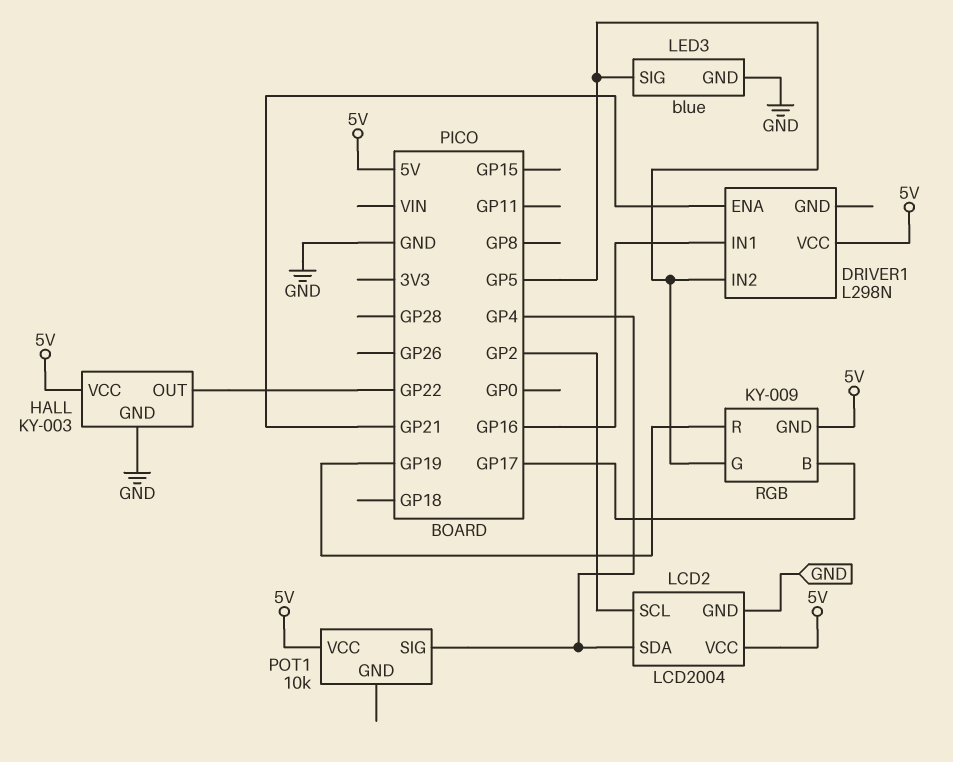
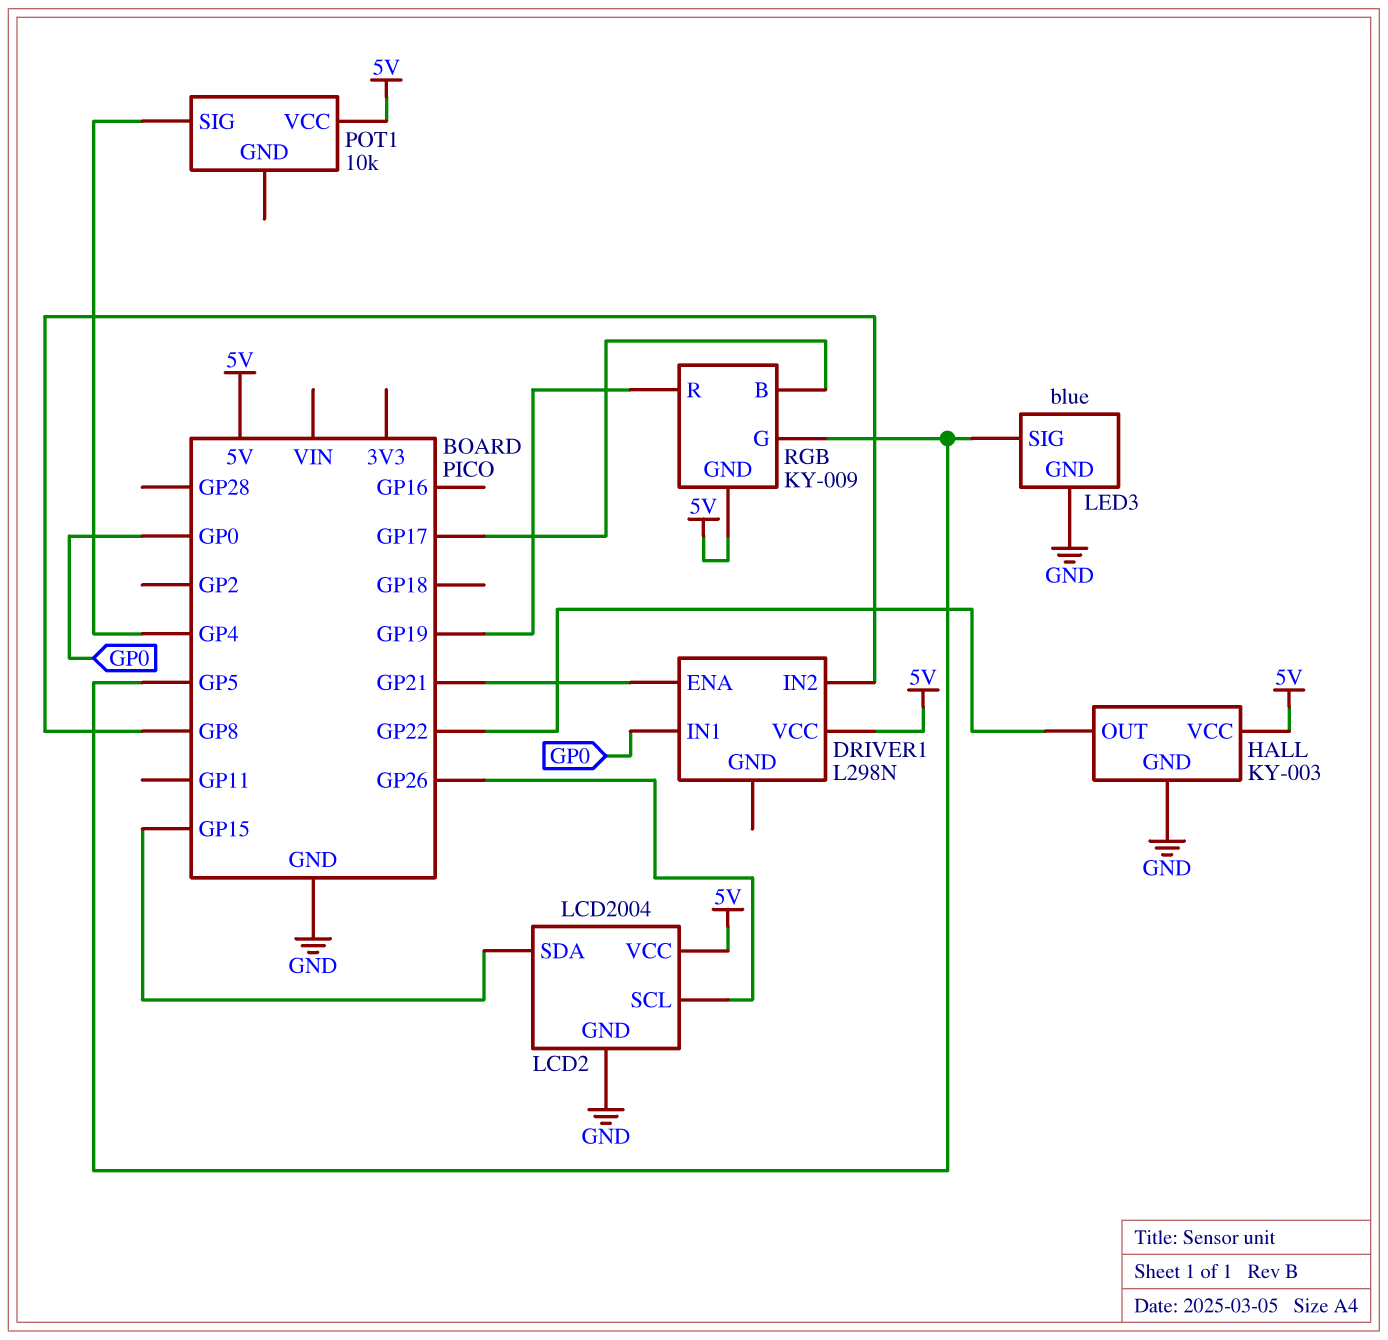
DRIVER1 pin IN1: GP16 -> GP0
DRIVER1 pin IN2: GP5 -> GP8
LCD2 pin SCL: GP2 -> GP26
LCD2 pin SDA: GP4 -> GP15

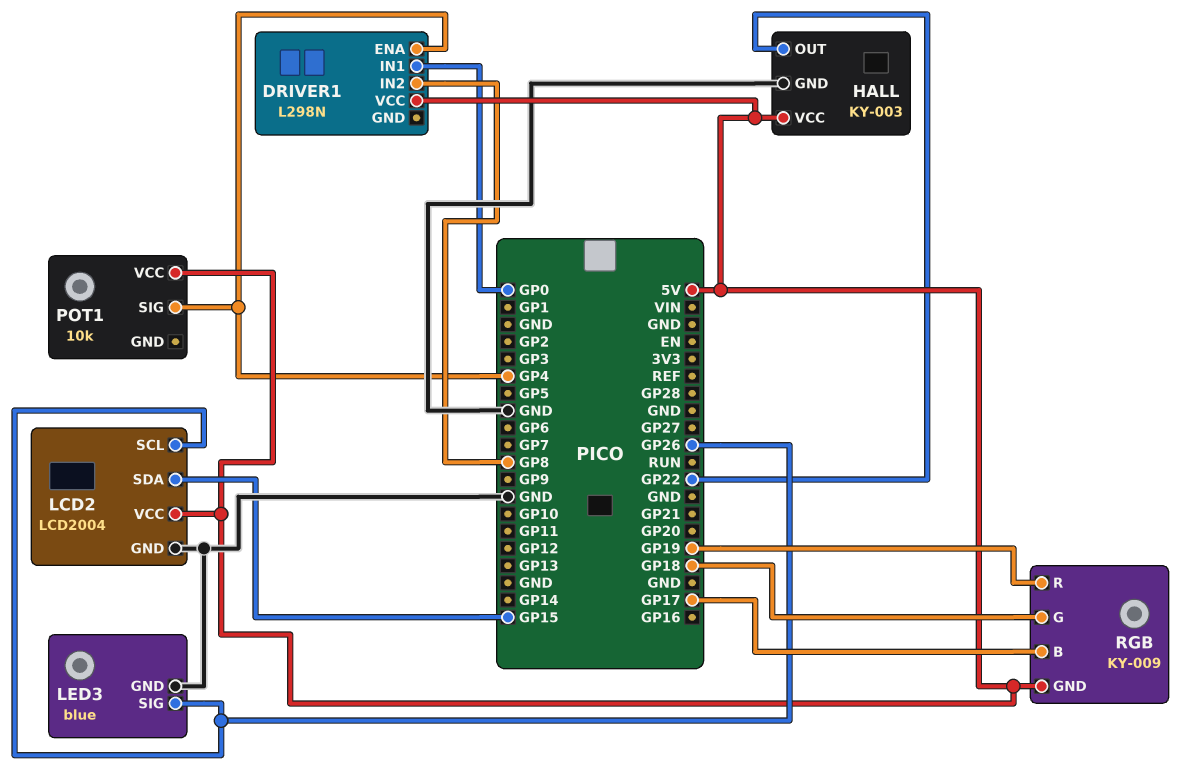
DRIVER1 pin ENA: GP21 -> GP4
LED3 pin SIG: GP5 -> GP26
RGB pin G: GP5 -> GP18

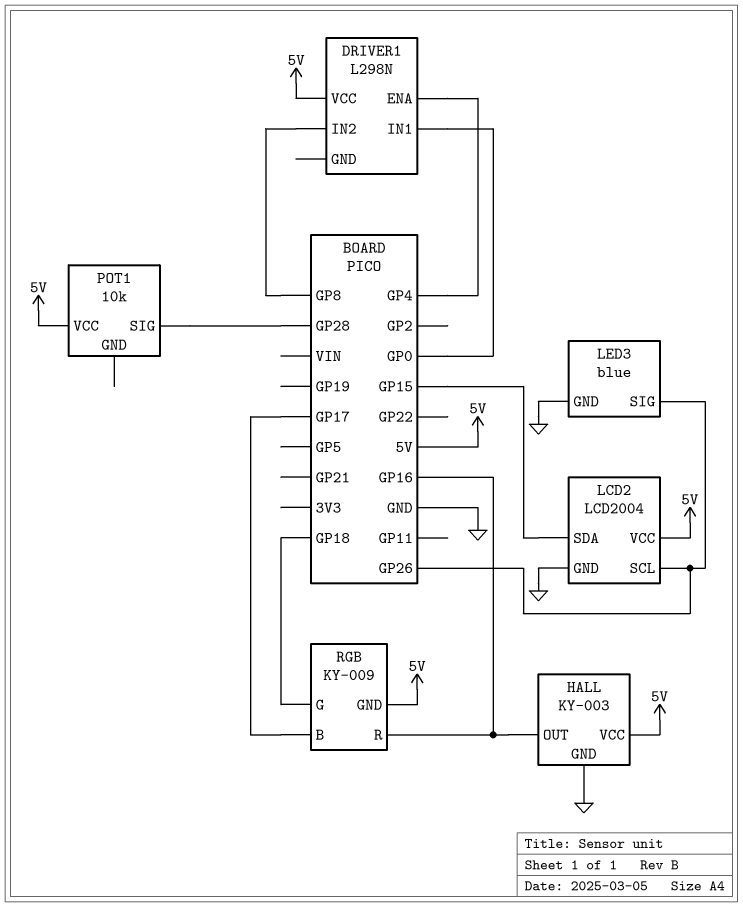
HALL pin OUT: GP22 -> GP16
POT1 pin SIG: GP4 -> GP28
RGB pin R: GP19 -> GP16

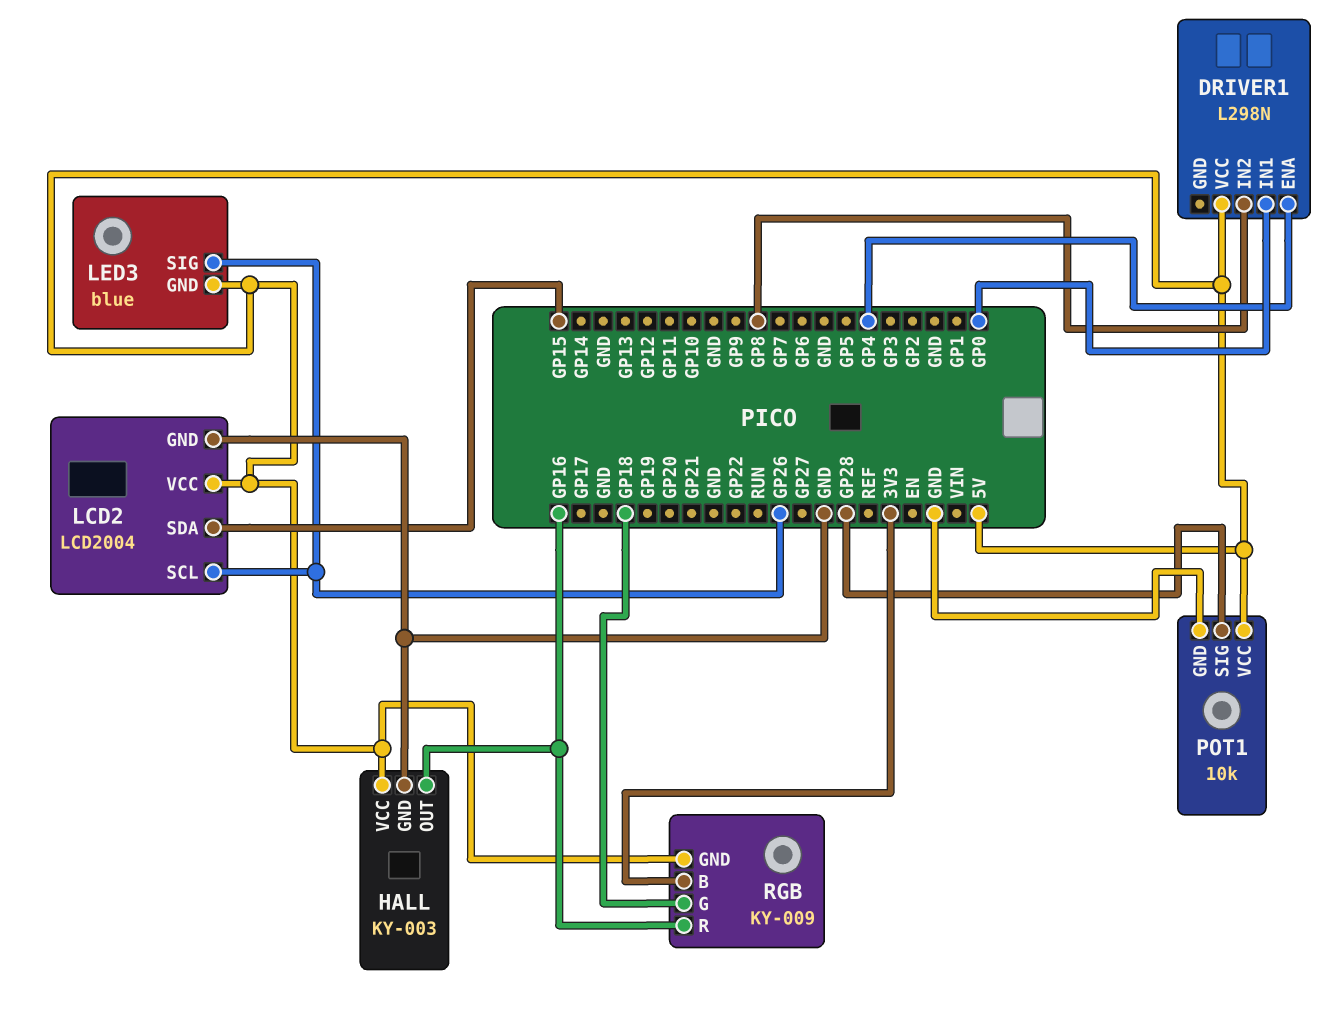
LED3 pin GND: GND -> 5V
POT1 pin GND: none -> GND
RGB pin B: GP17 -> 3V3

